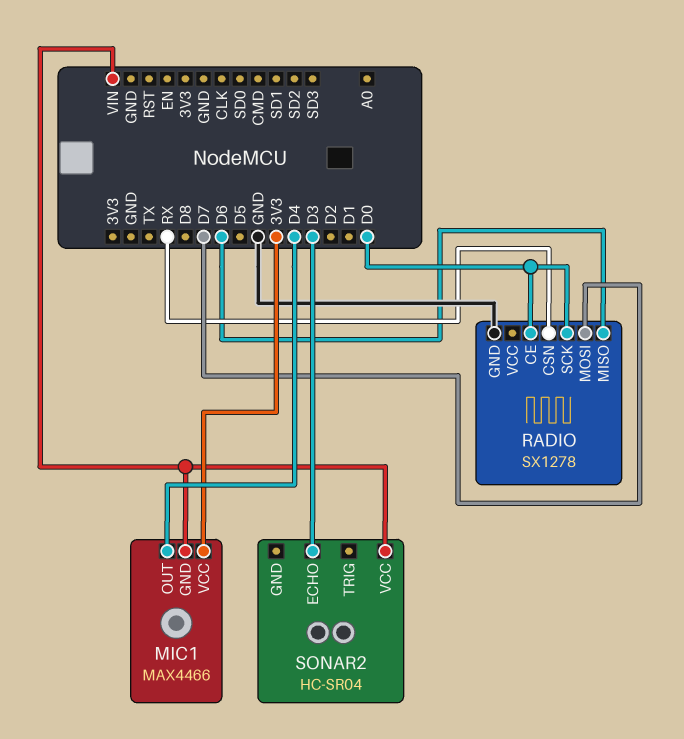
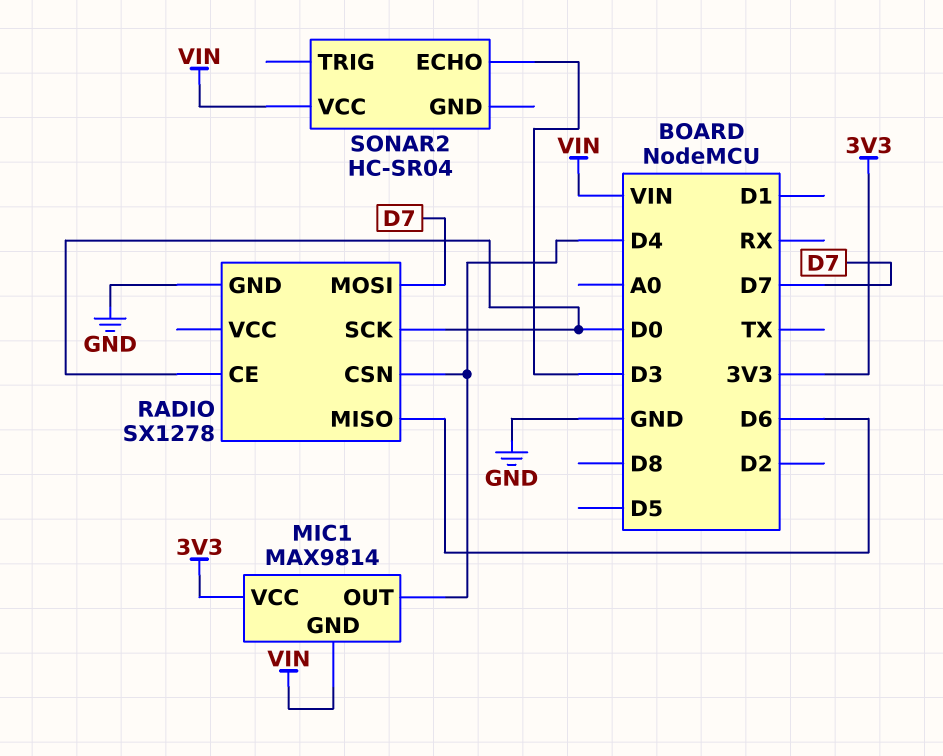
MIC1: MAX4466 -> MAX9814
RADIO pin CSN: RX -> D4

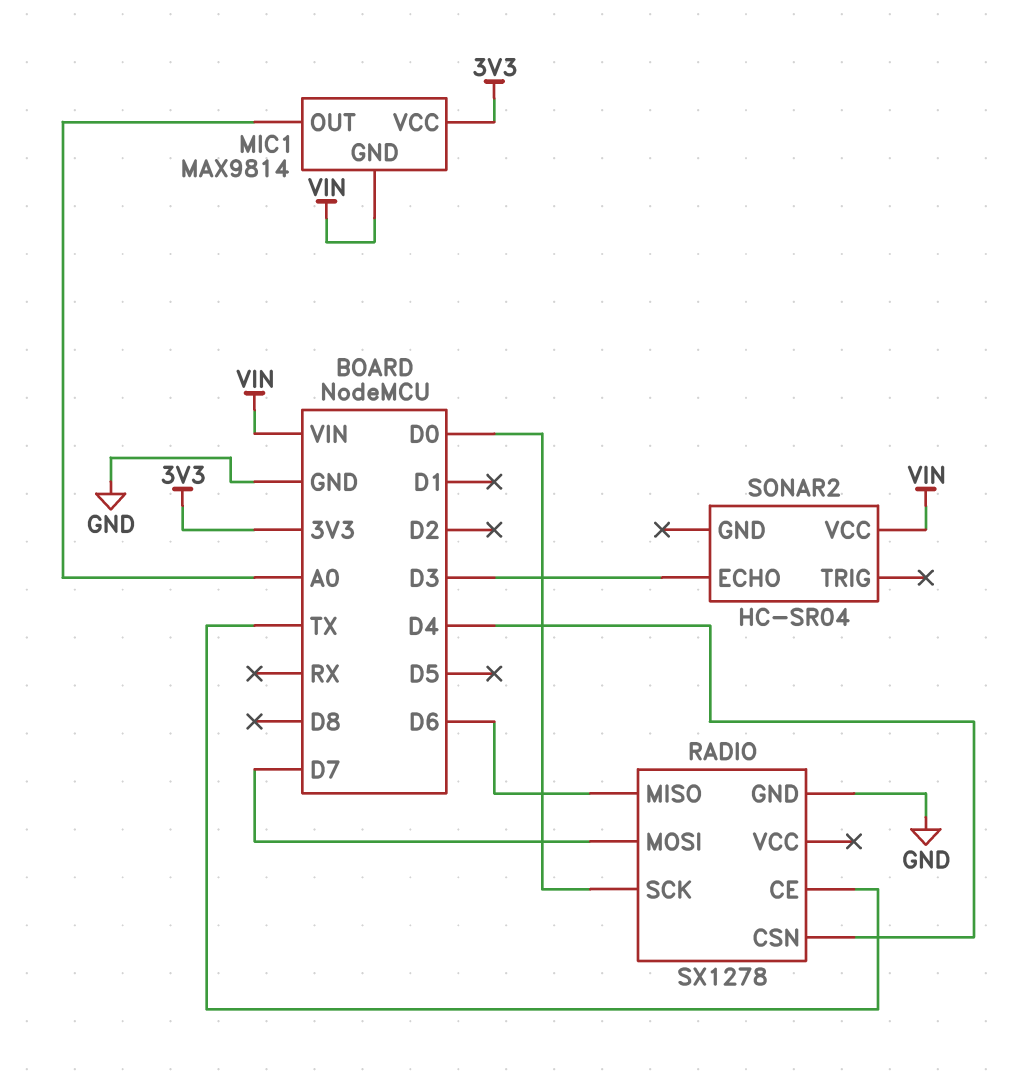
MIC1 pin OUT: D4 -> A0
RADIO pin CE: D0 -> TX

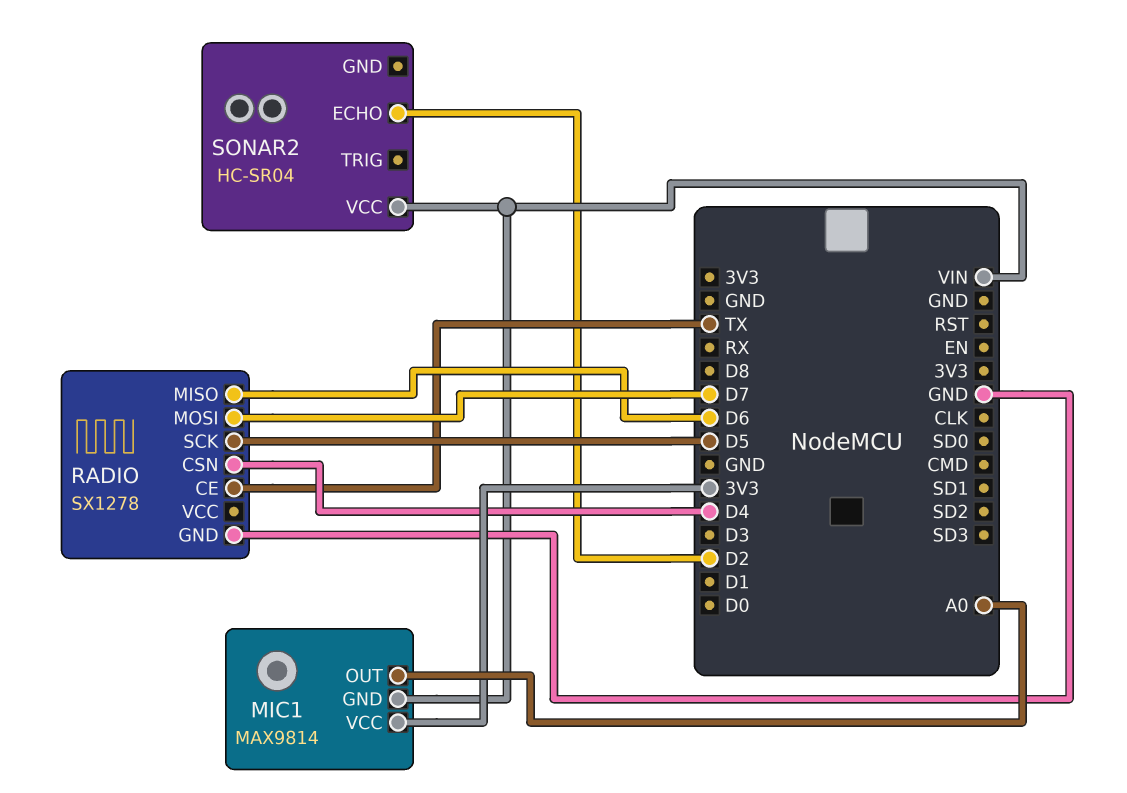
RADIO pin SCK: D0 -> D5
SONAR2 pin ECHO: D3 -> D2

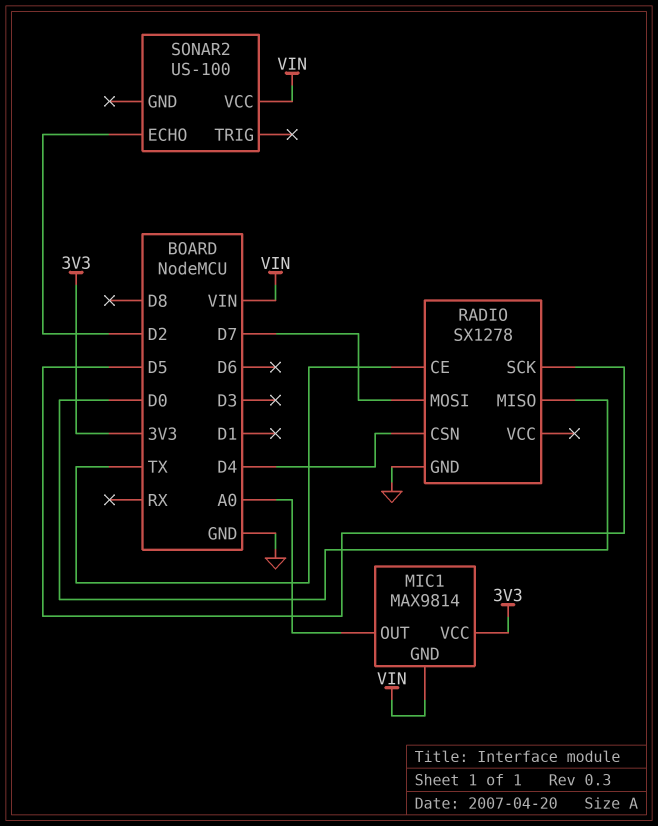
RADIO pin MISO: D6 -> D0
SONAR2: HC-SR04 -> US-100

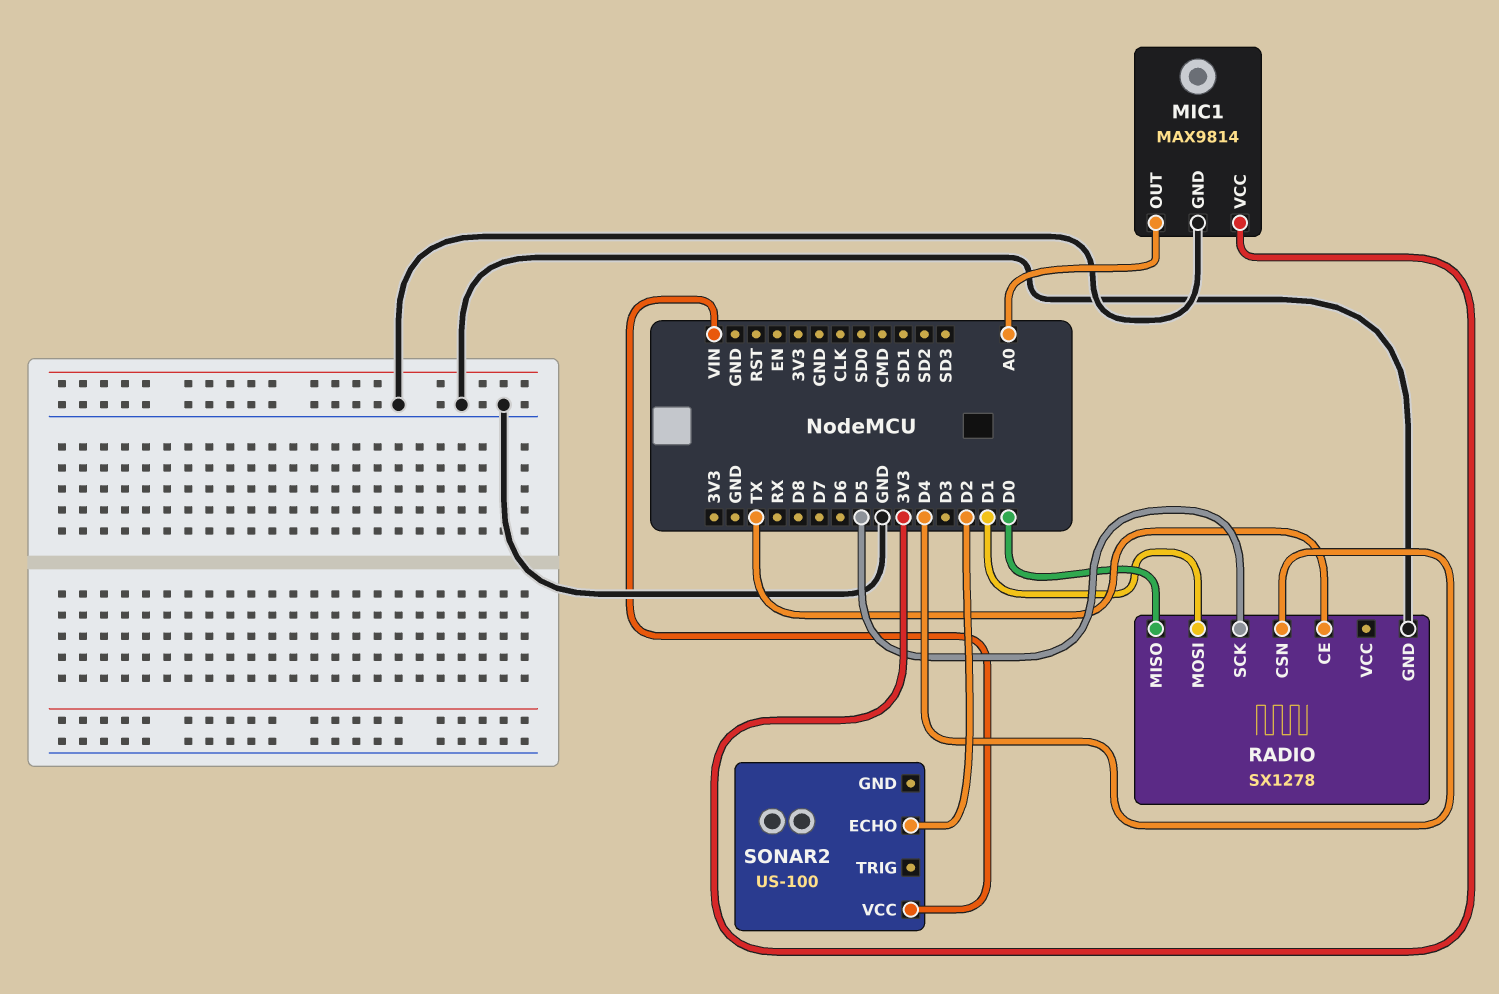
MIC1 pin GND: VIN -> GND
RADIO pin MOSI: D7 -> D1

